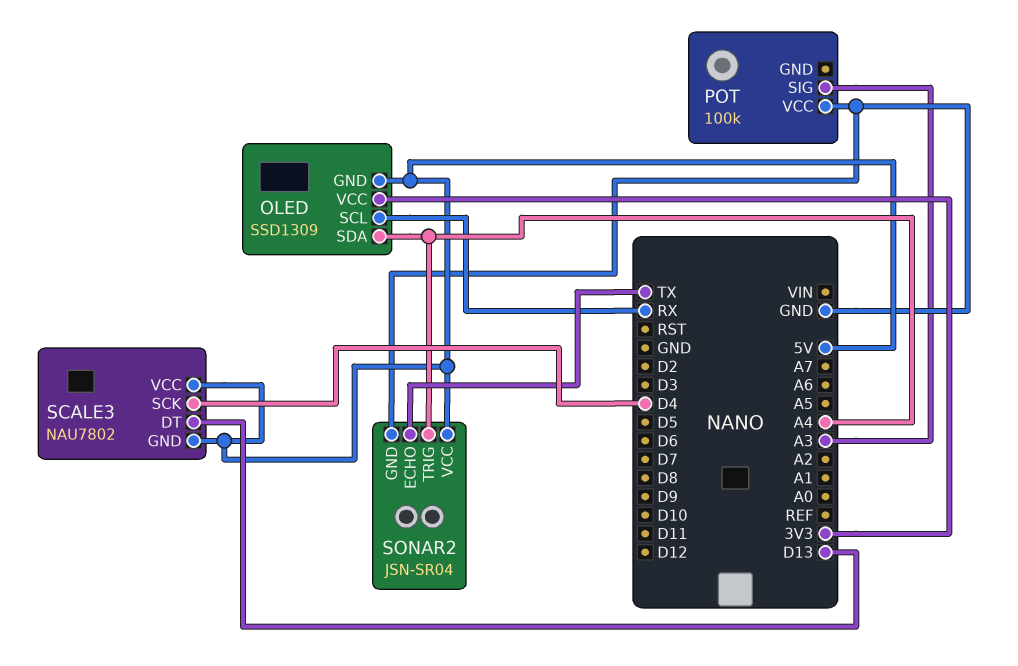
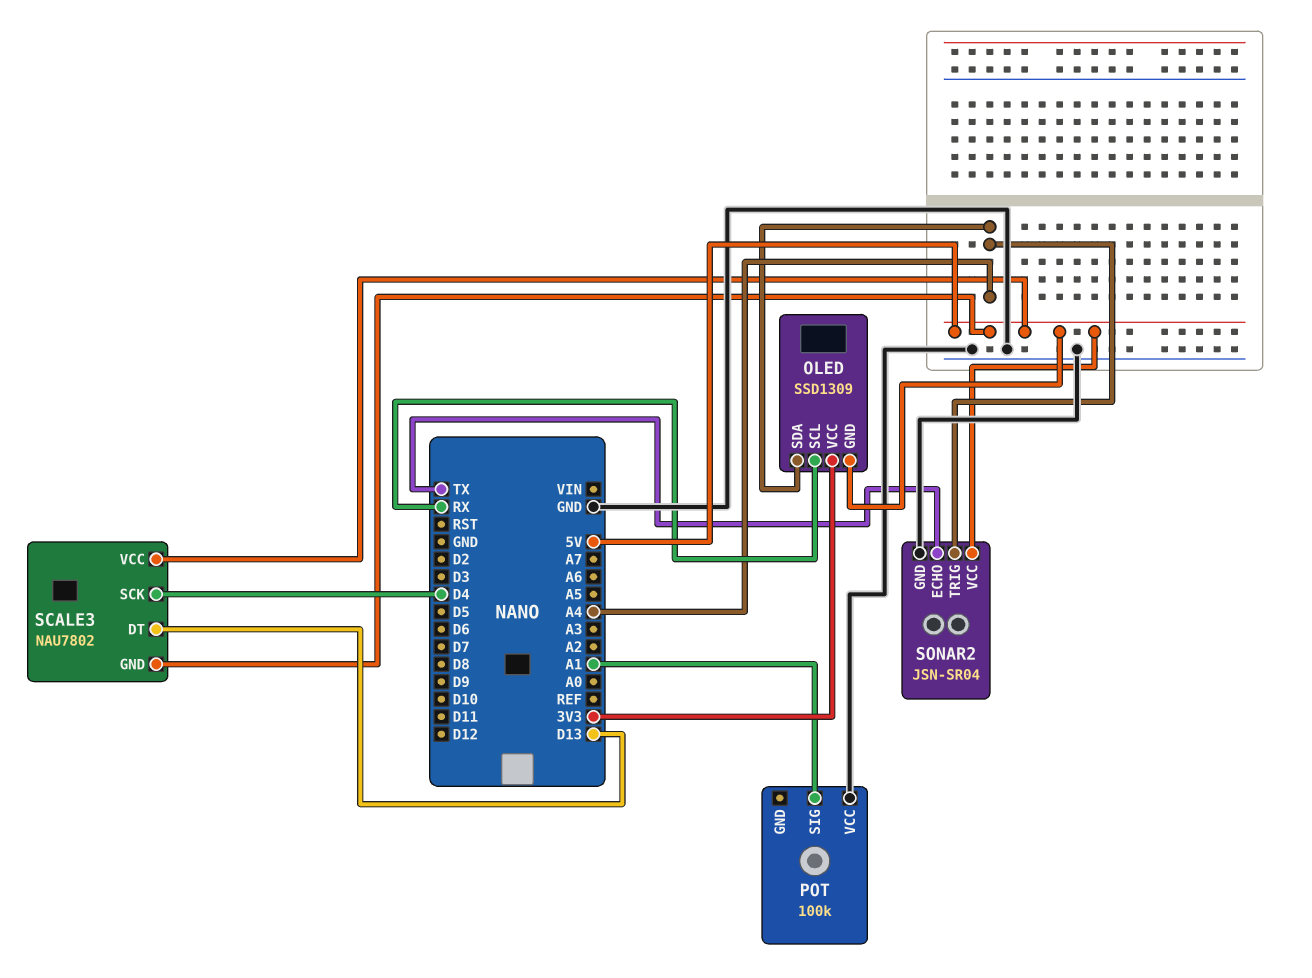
POT pin SIG: A3 -> A1

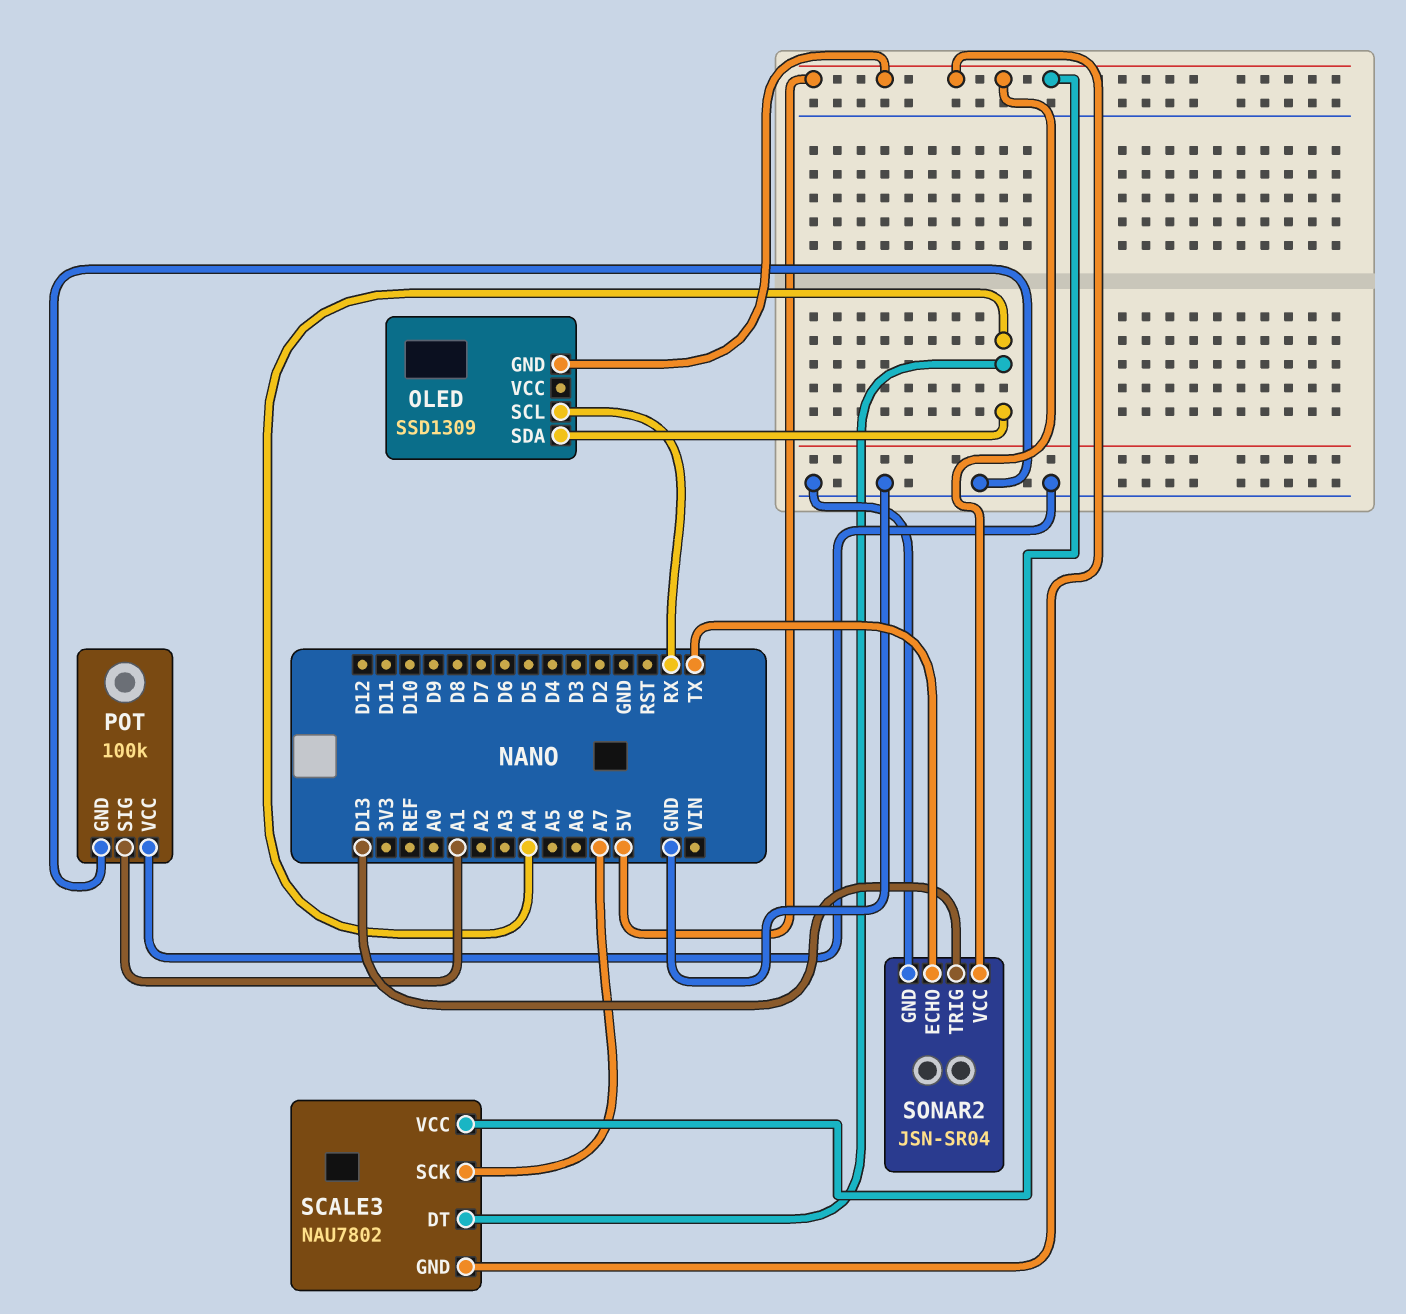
OLED pin VCC: 3V3 -> none
POT pin GND: none -> GND
SCALE3 pin DT: D13 -> A4
SCALE3 pin SCK: D4 -> A7
SONAR2 pin TRIG: A4 -> D13

